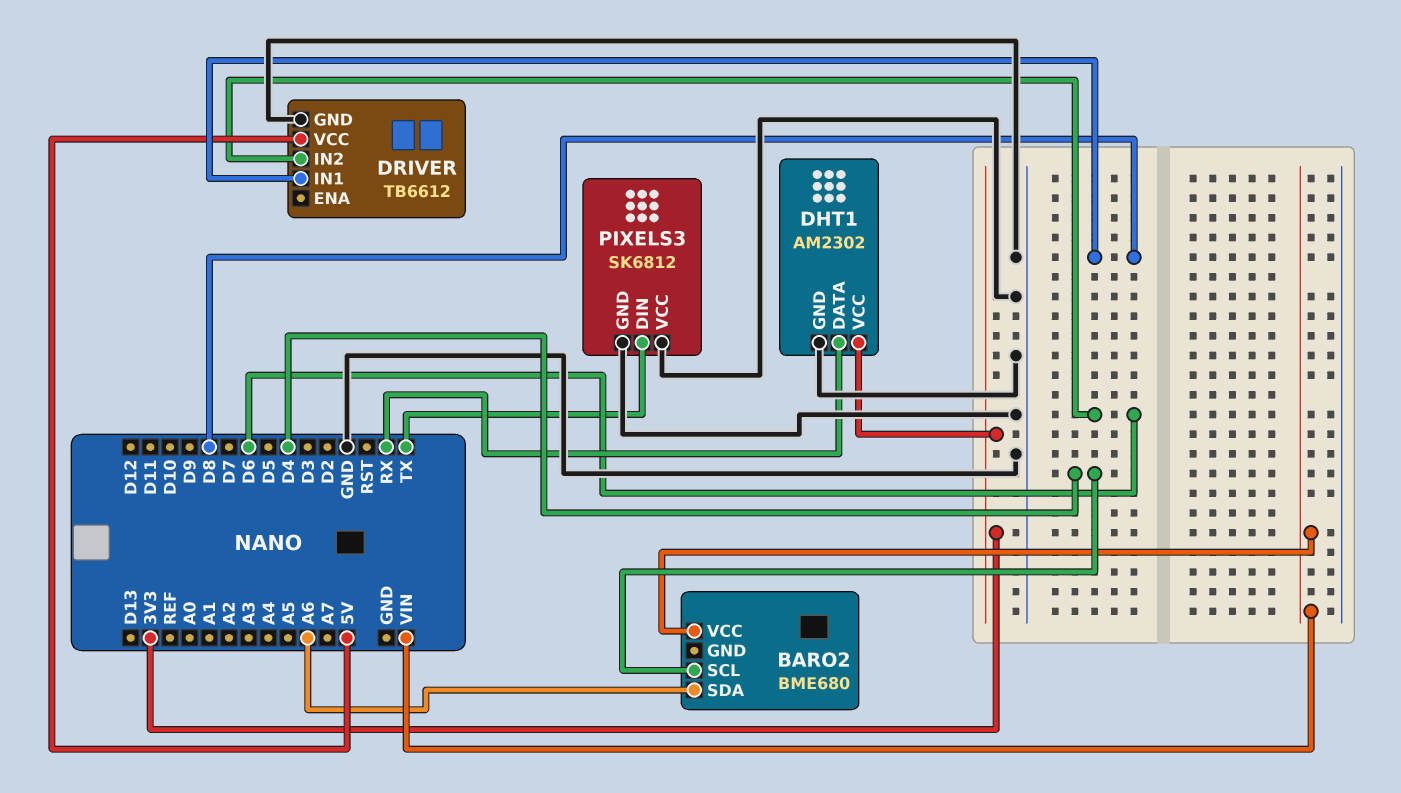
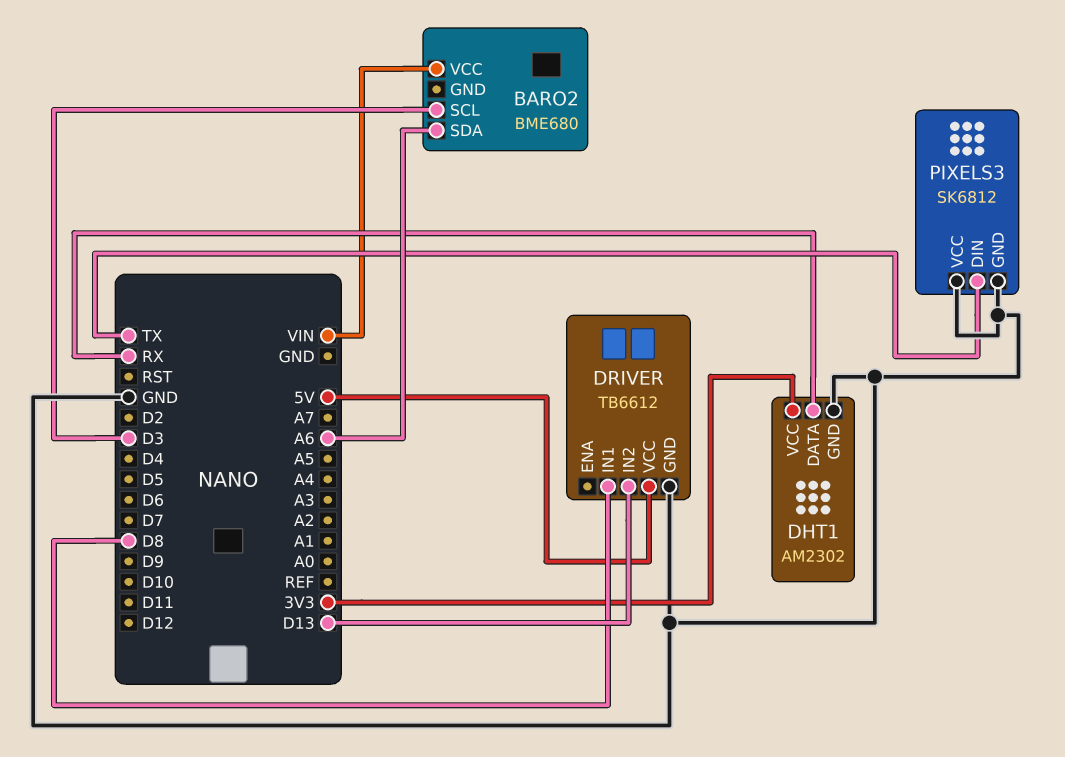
BARO2 pin SCL: D4 -> D3
DRIVER pin IN2: D6 -> D13

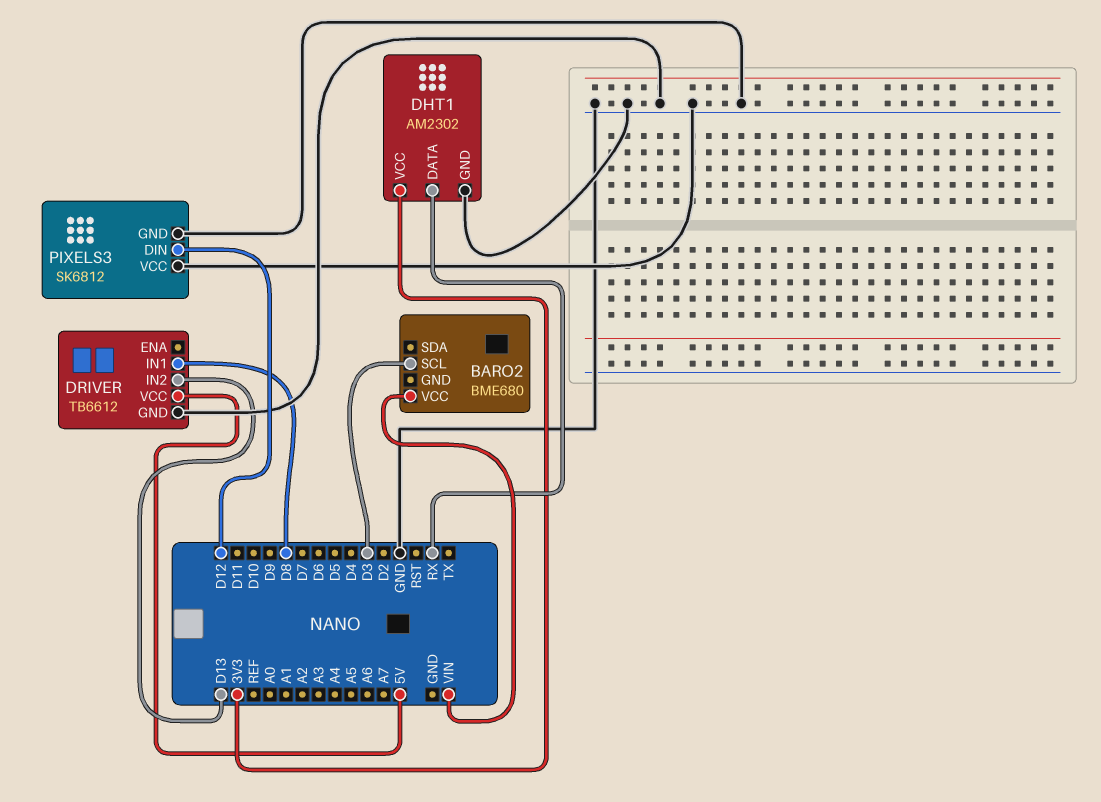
BARO2 pin SDA: A6 -> none
PIXELS3 pin DIN: TX -> D12

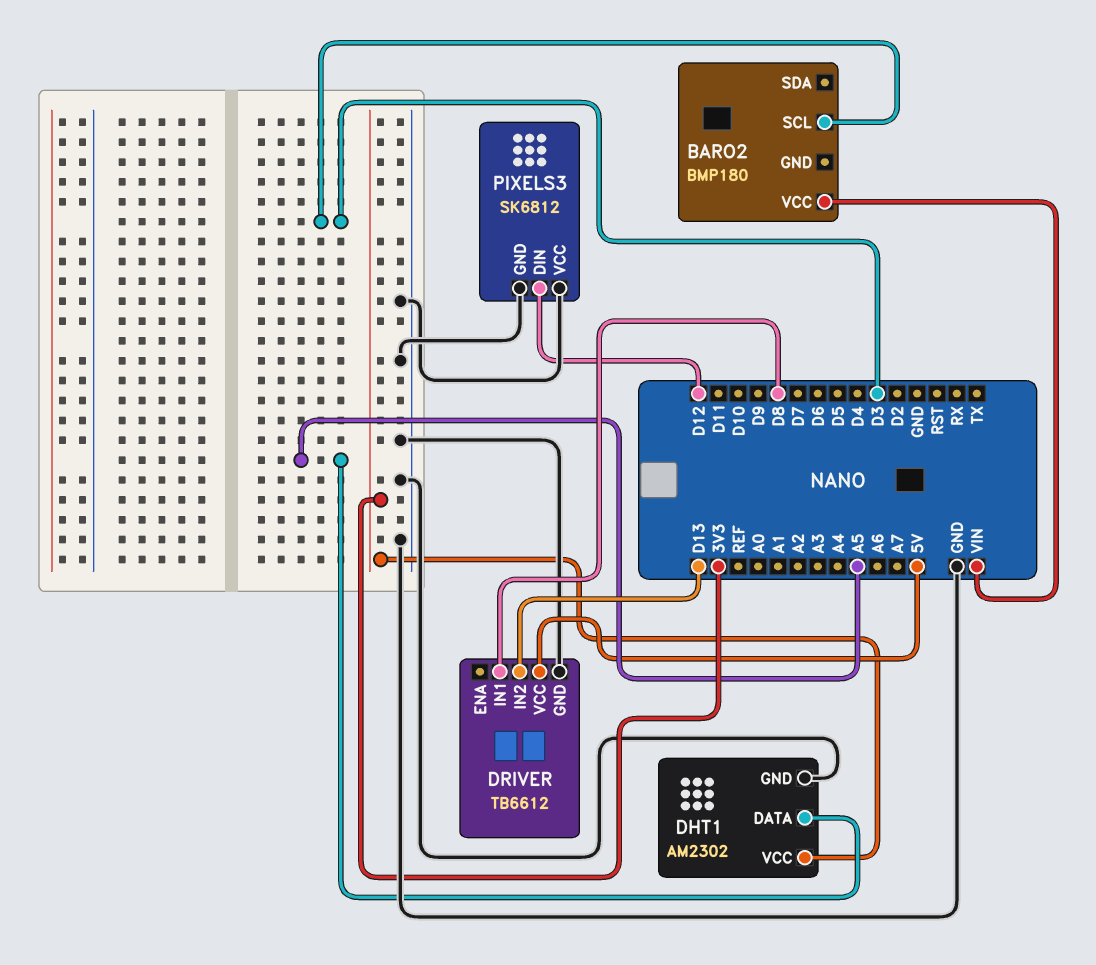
BARO2: BME680 -> BMP180
DHT1 pin DATA: RX -> A5

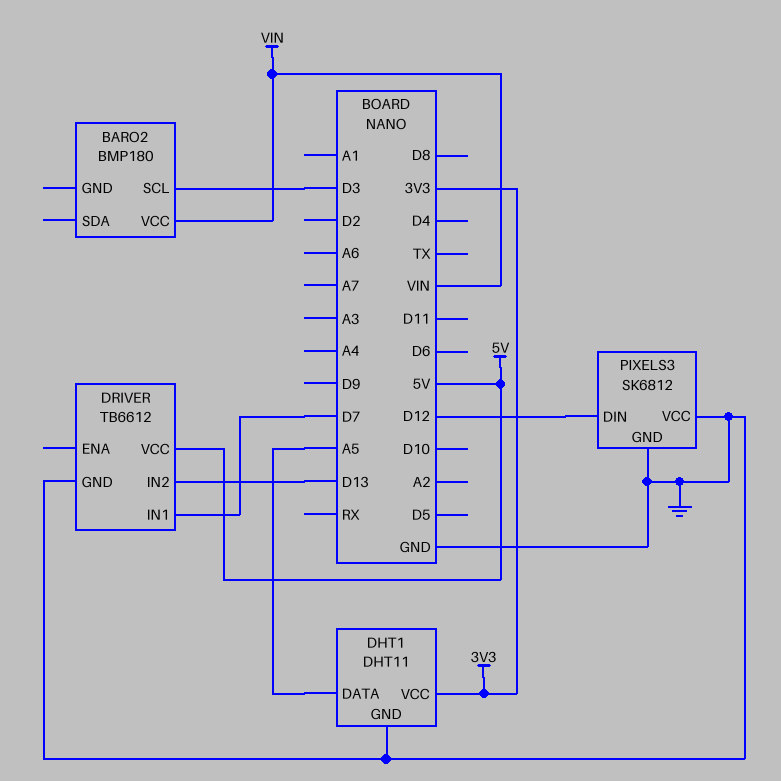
DHT1: AM2302 -> DHT11
DRIVER pin IN1: D8 -> D7

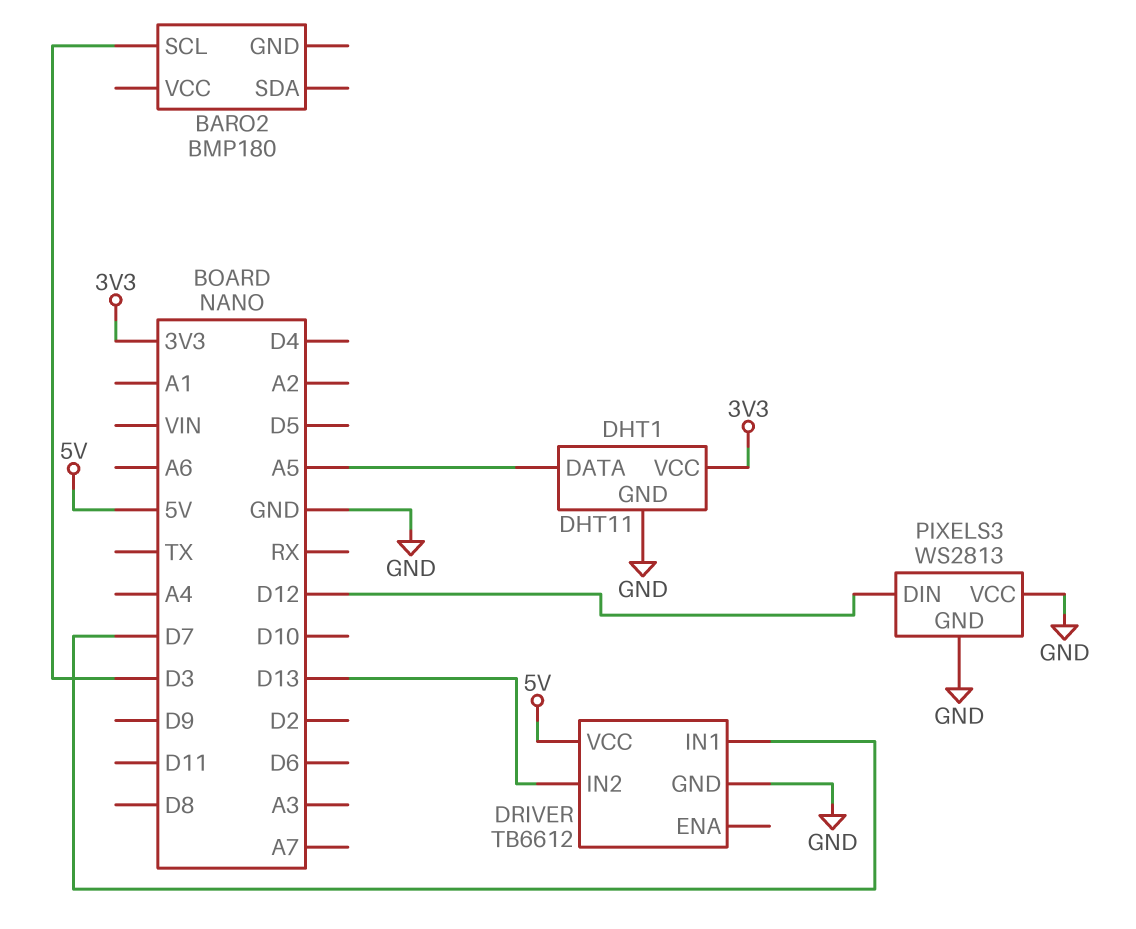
BARO2 pin VCC: VIN -> none
PIXELS3: SK6812 -> WS2813

